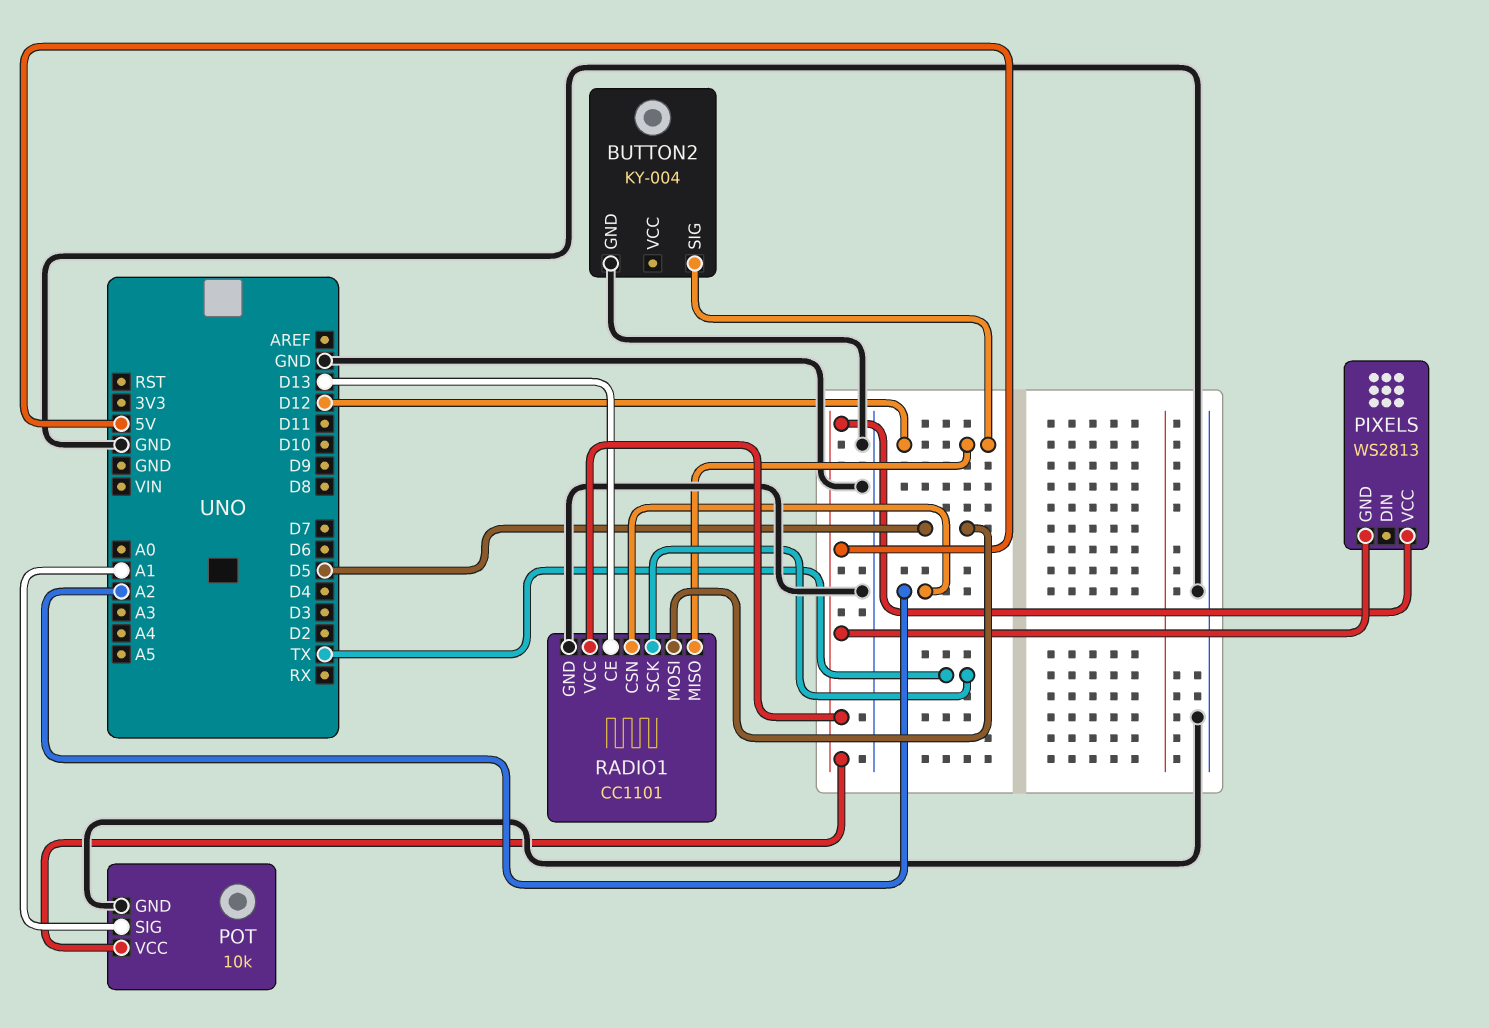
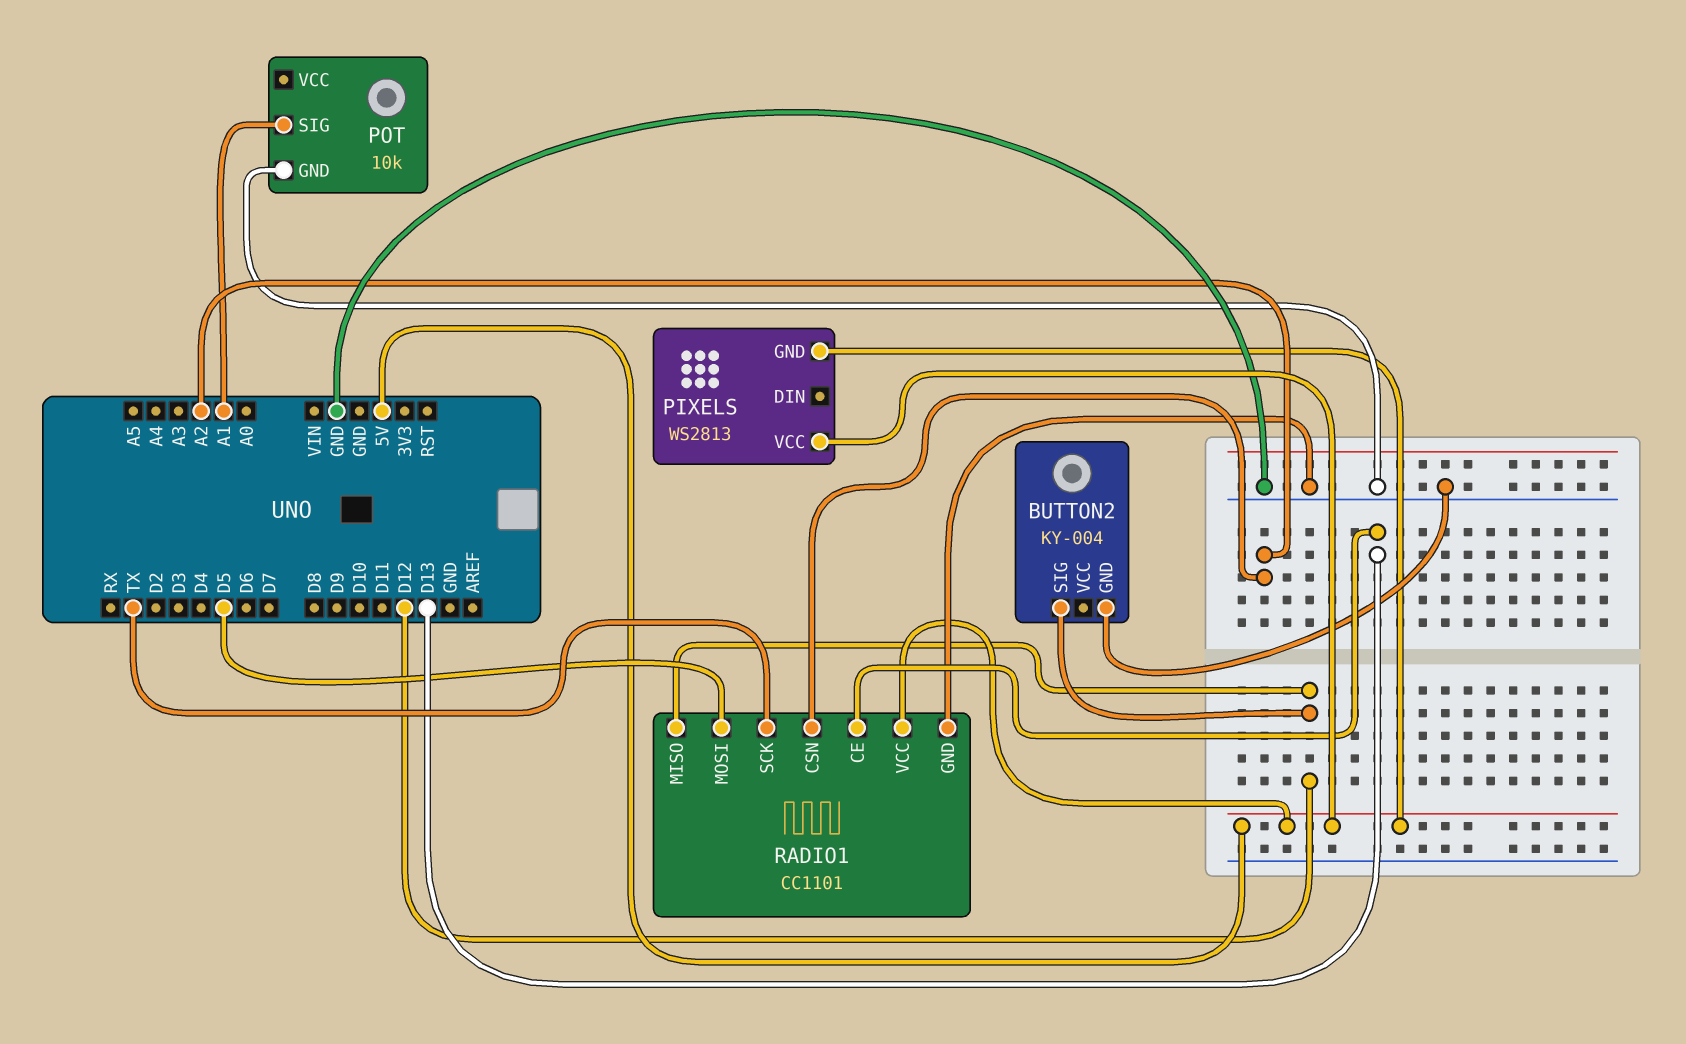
POT pin VCC: 5V -> none

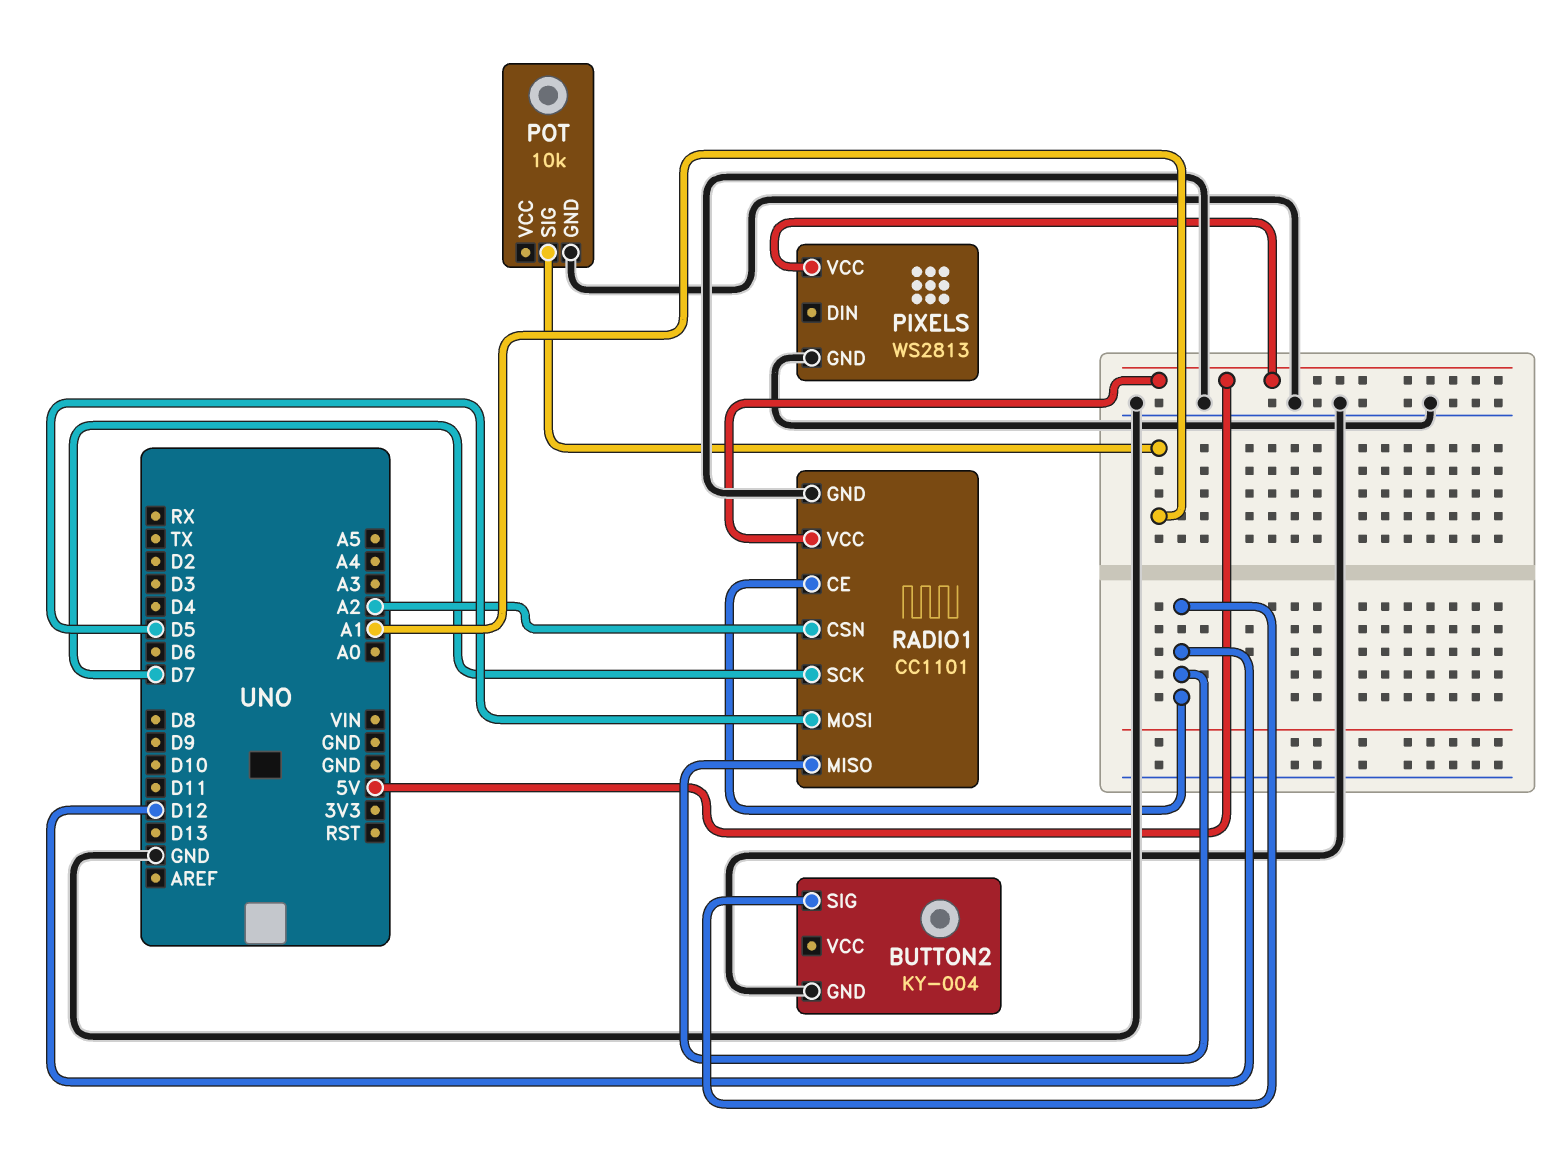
PIXELS pin GND: 5V -> GND
RADIO1 pin CE: D13 -> D12
RADIO1 pin SCK: TX -> D7

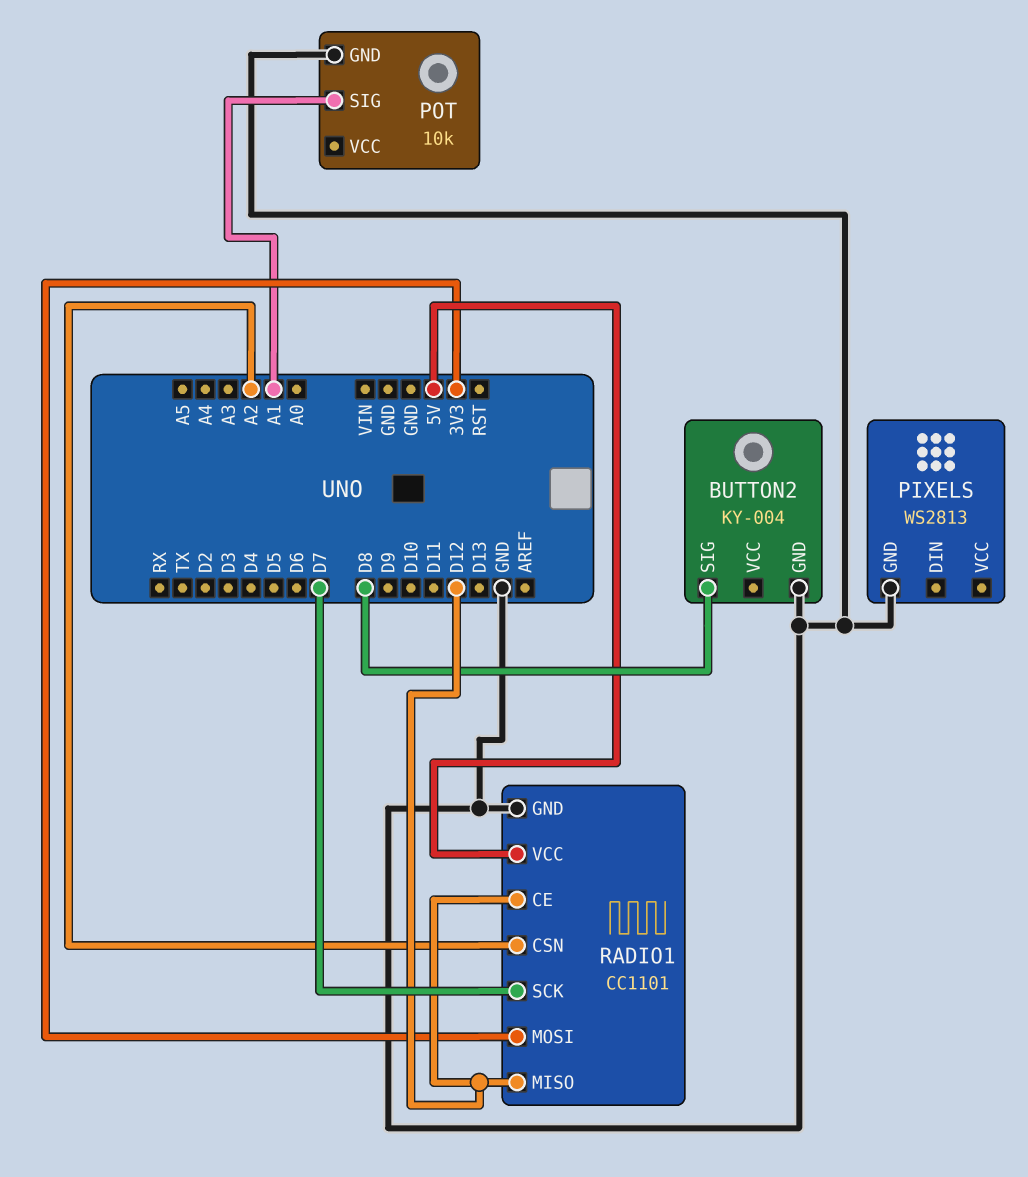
BUTTON2 pin SIG: D12 -> D8
PIXELS pin VCC: 5V -> none
RADIO1 pin MOSI: D5 -> 3V3

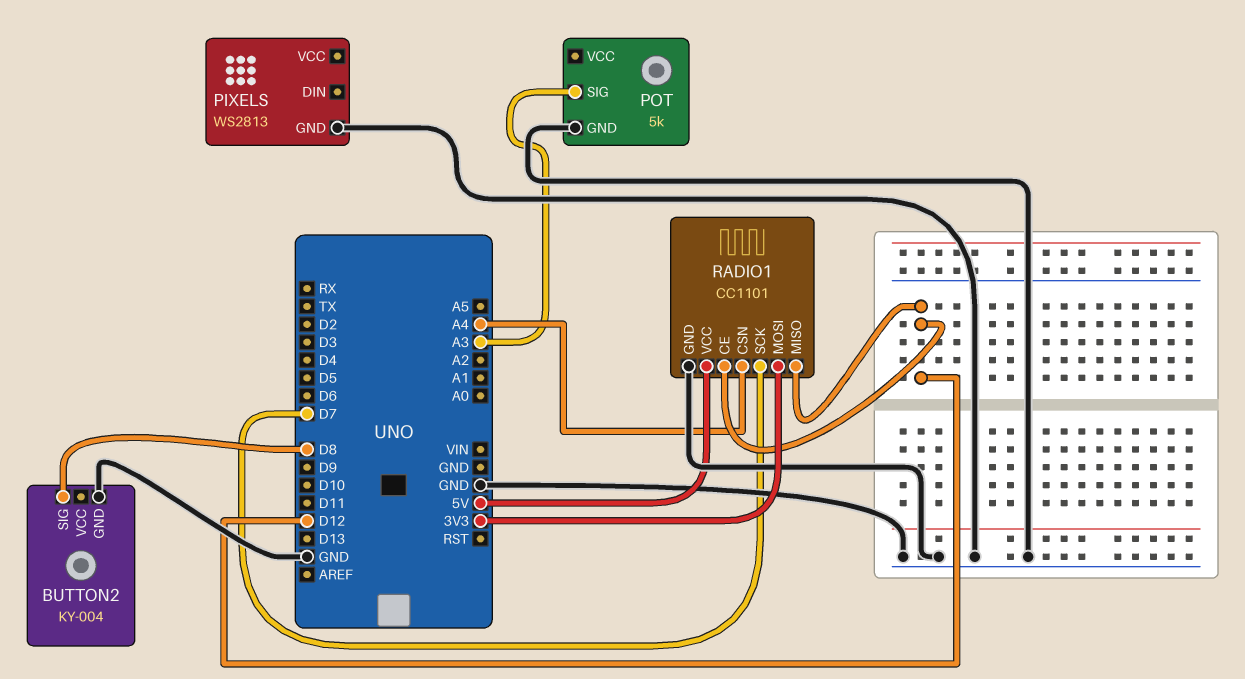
POT: 10k -> 5k
POT pin SIG: A1 -> A3
RADIO1 pin CSN: A2 -> A4

